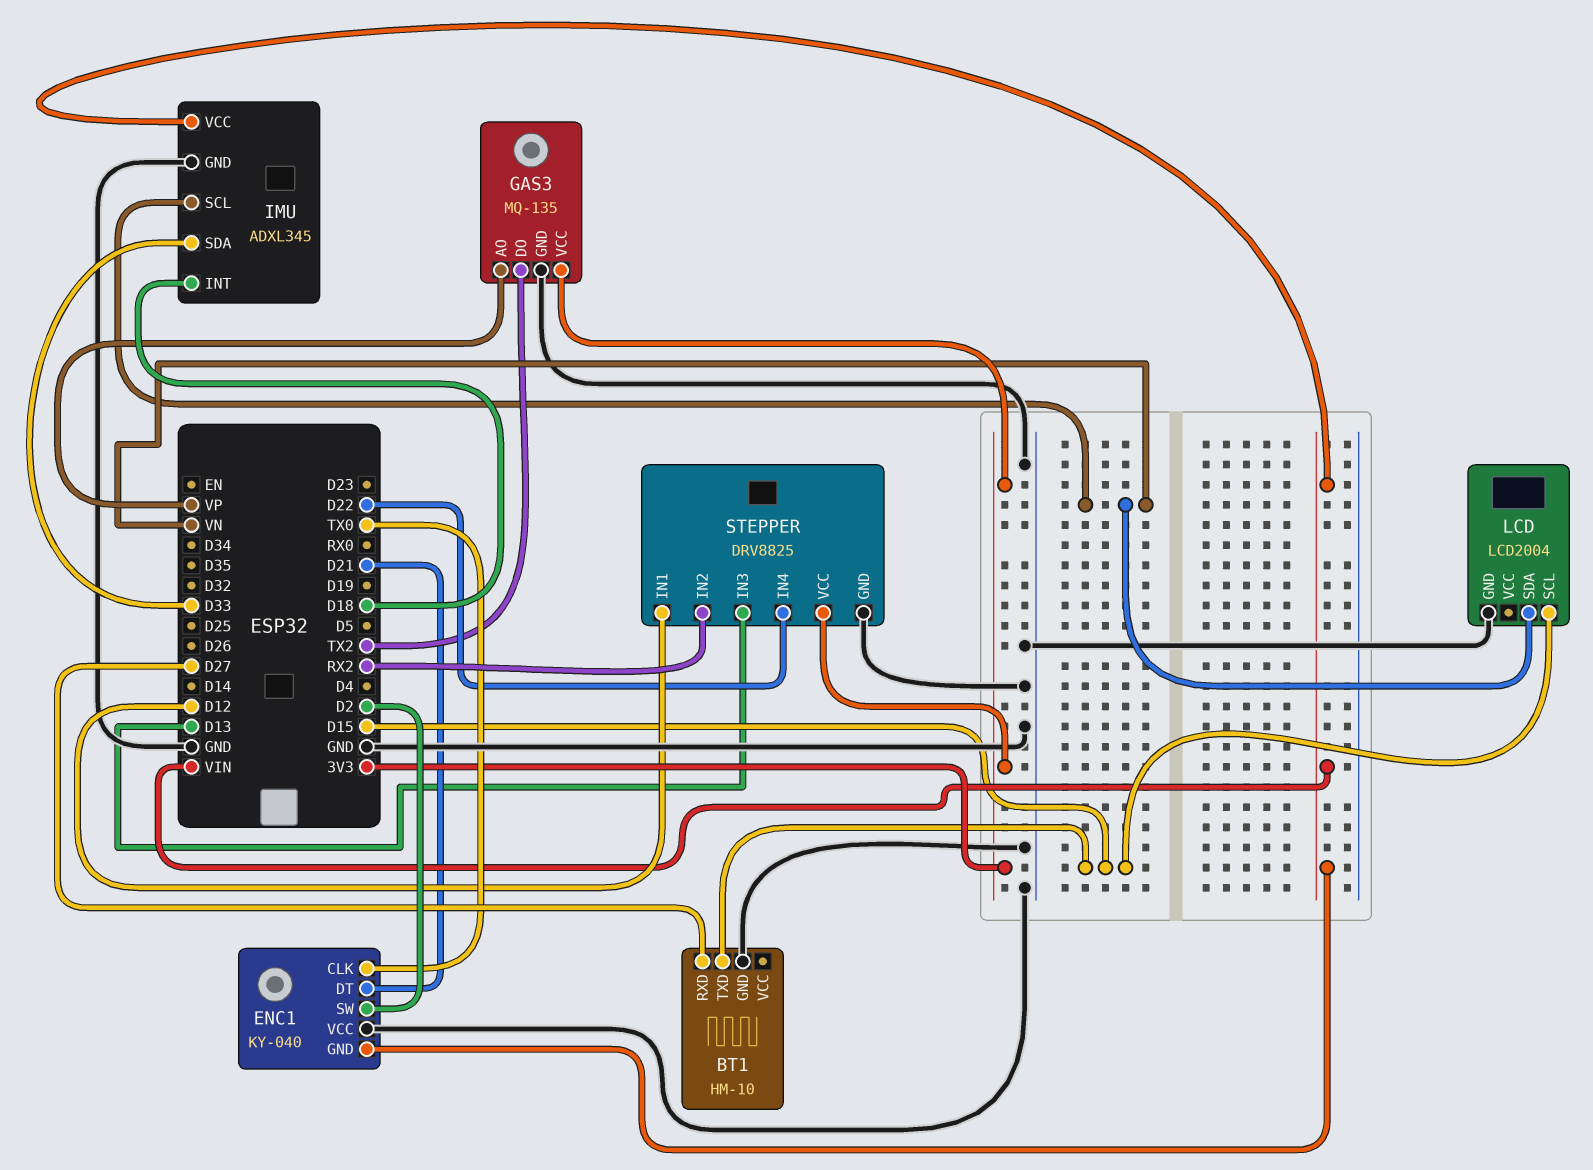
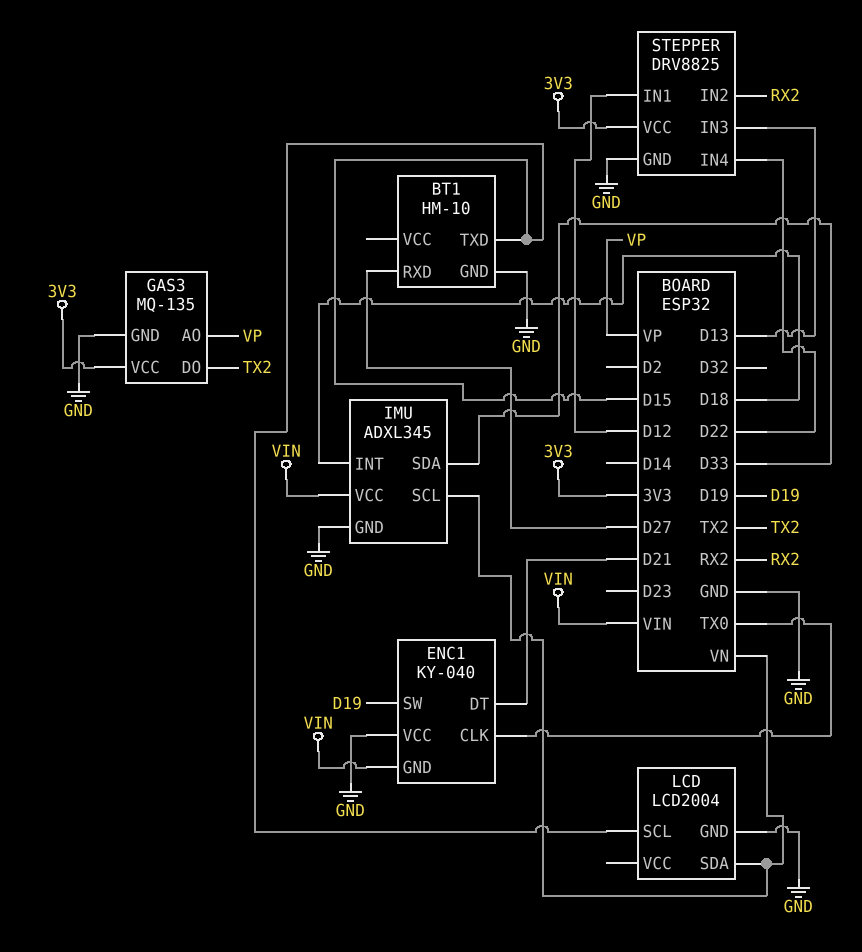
ENC1 pin SW: D2 -> D19

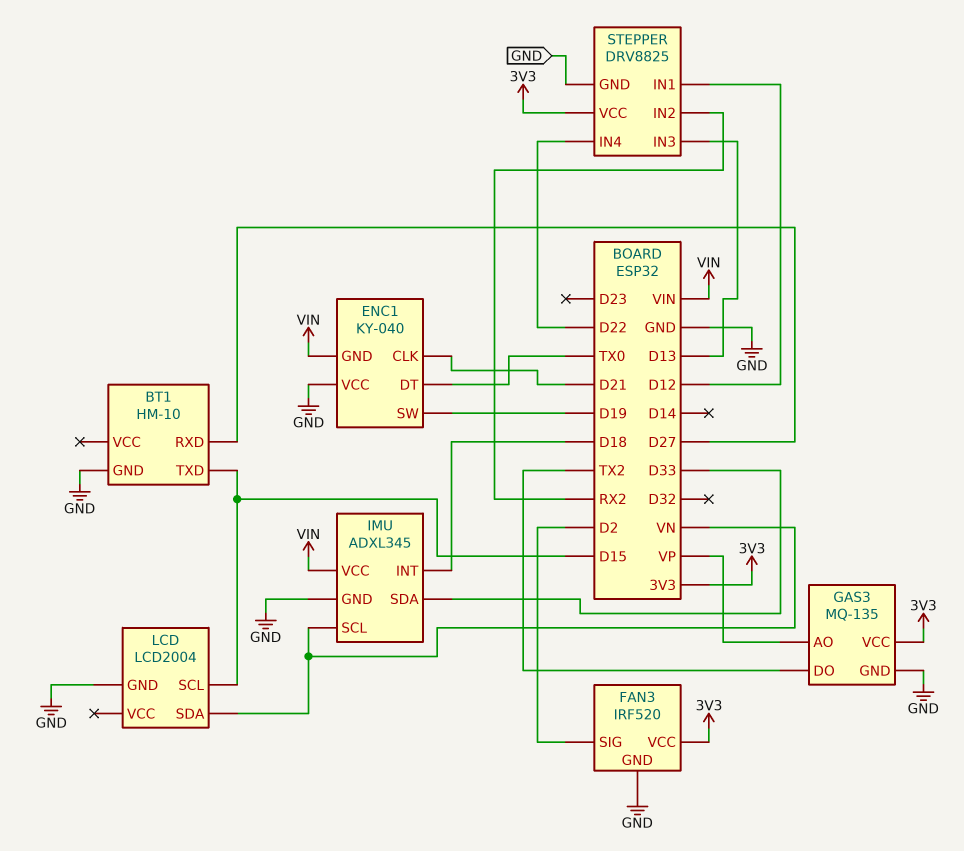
ENC1 pin CLK: TX0 -> D21
ENC1 pin DT: D21 -> TX0
FAN3: none -> IRF520
FAN3 pin GND: none -> GND
FAN3 pin SIG: none -> D2
FAN3 pin VCC: none -> 3V3

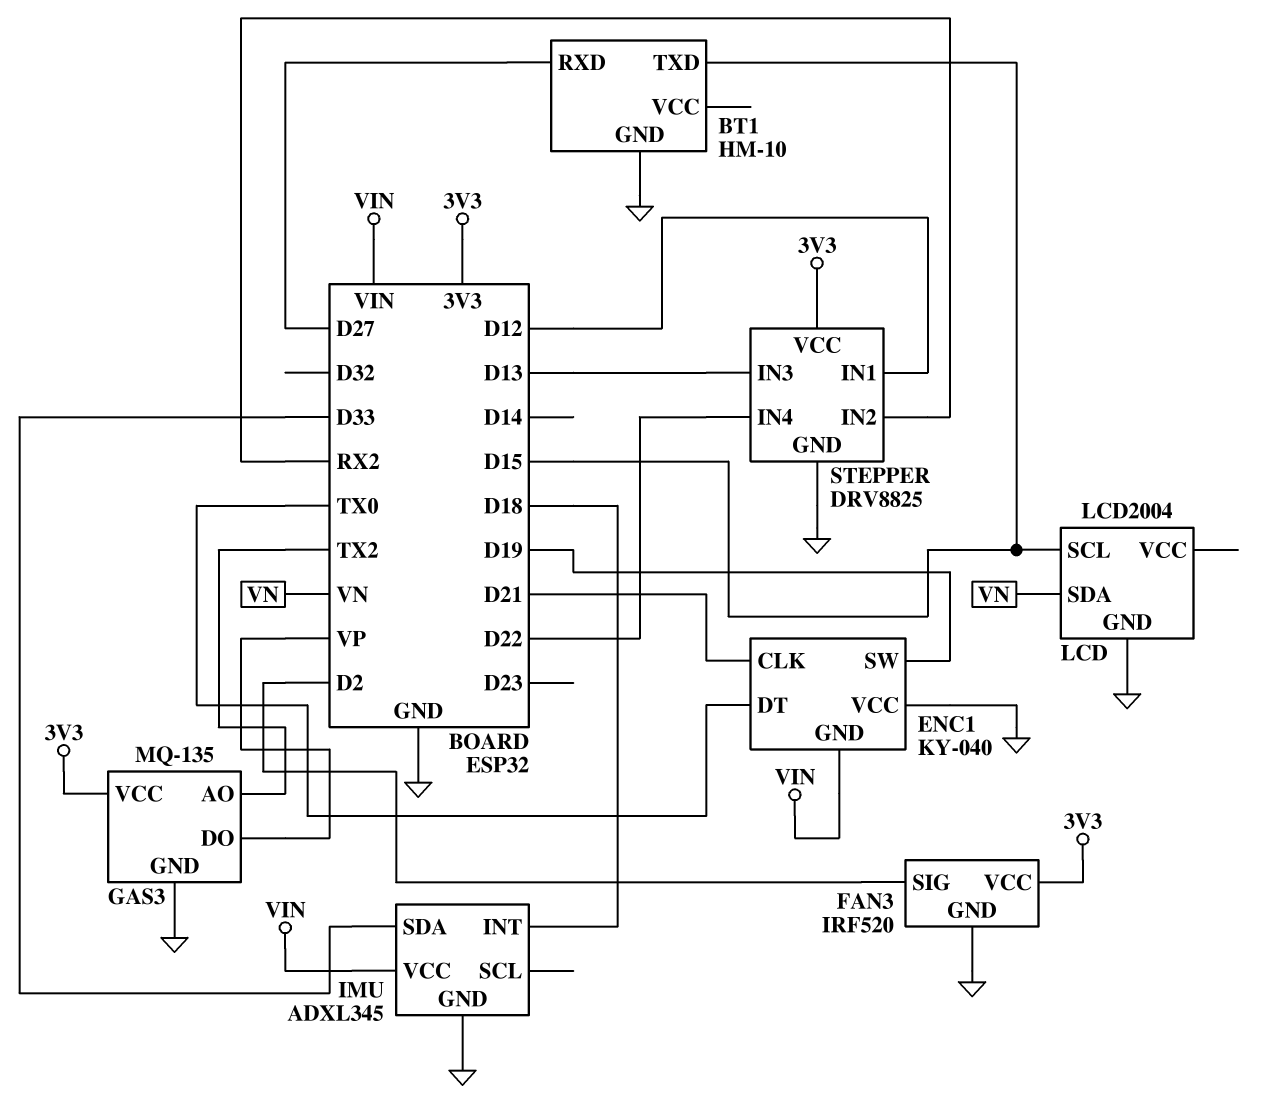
GAS3 pin AO: VP -> TX2
GAS3 pin DO: TX2 -> VP
IMU pin SCL: VN -> none

